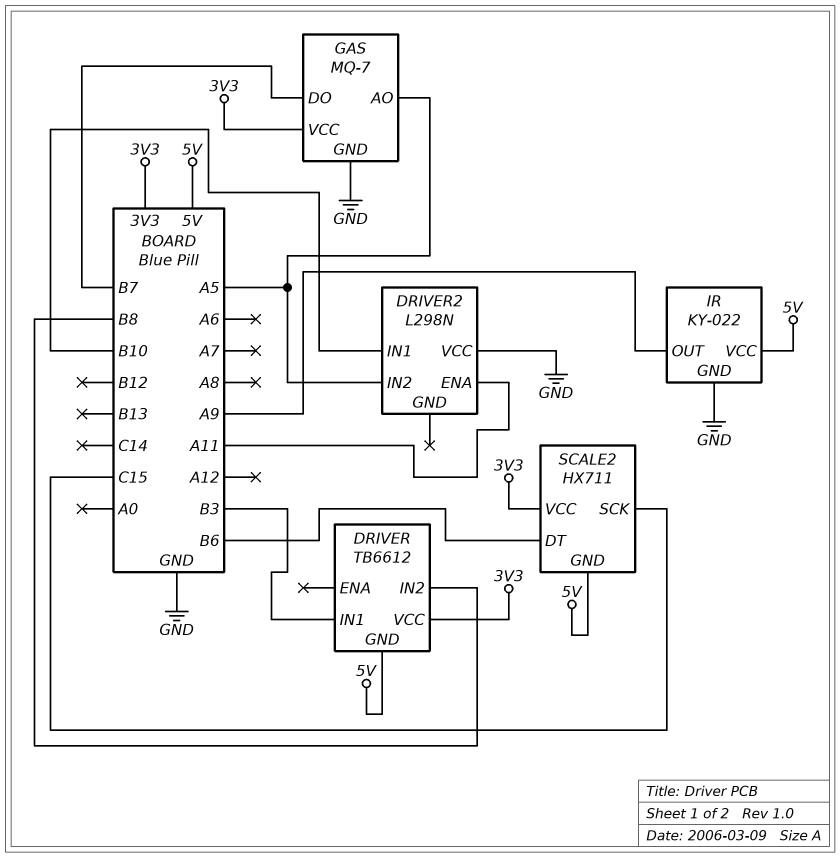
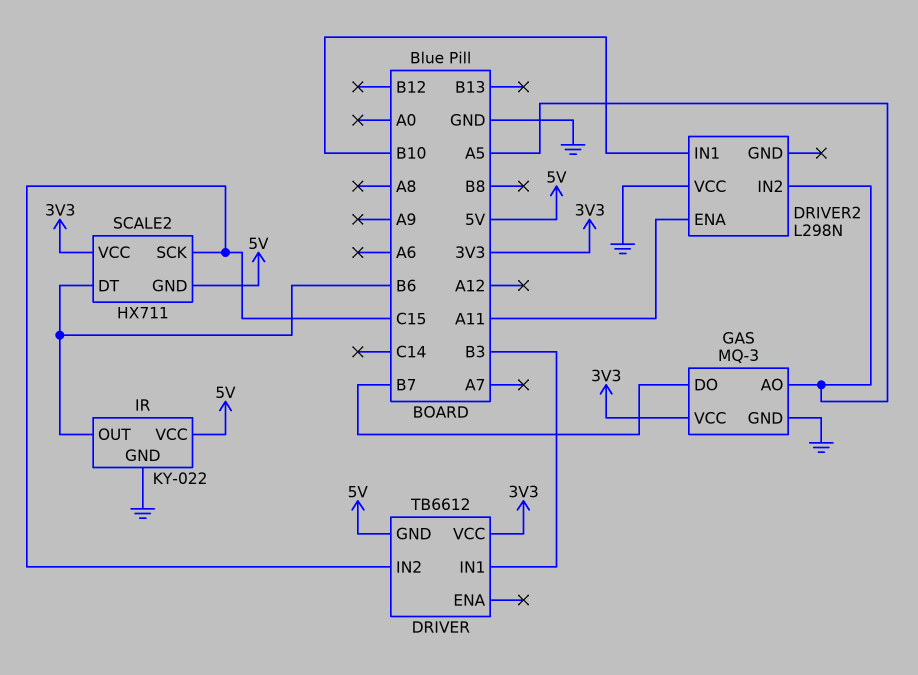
DRIVER pin IN2: B8 -> C15
GAS: MQ-7 -> MQ-3
IR pin OUT: A9 -> B6

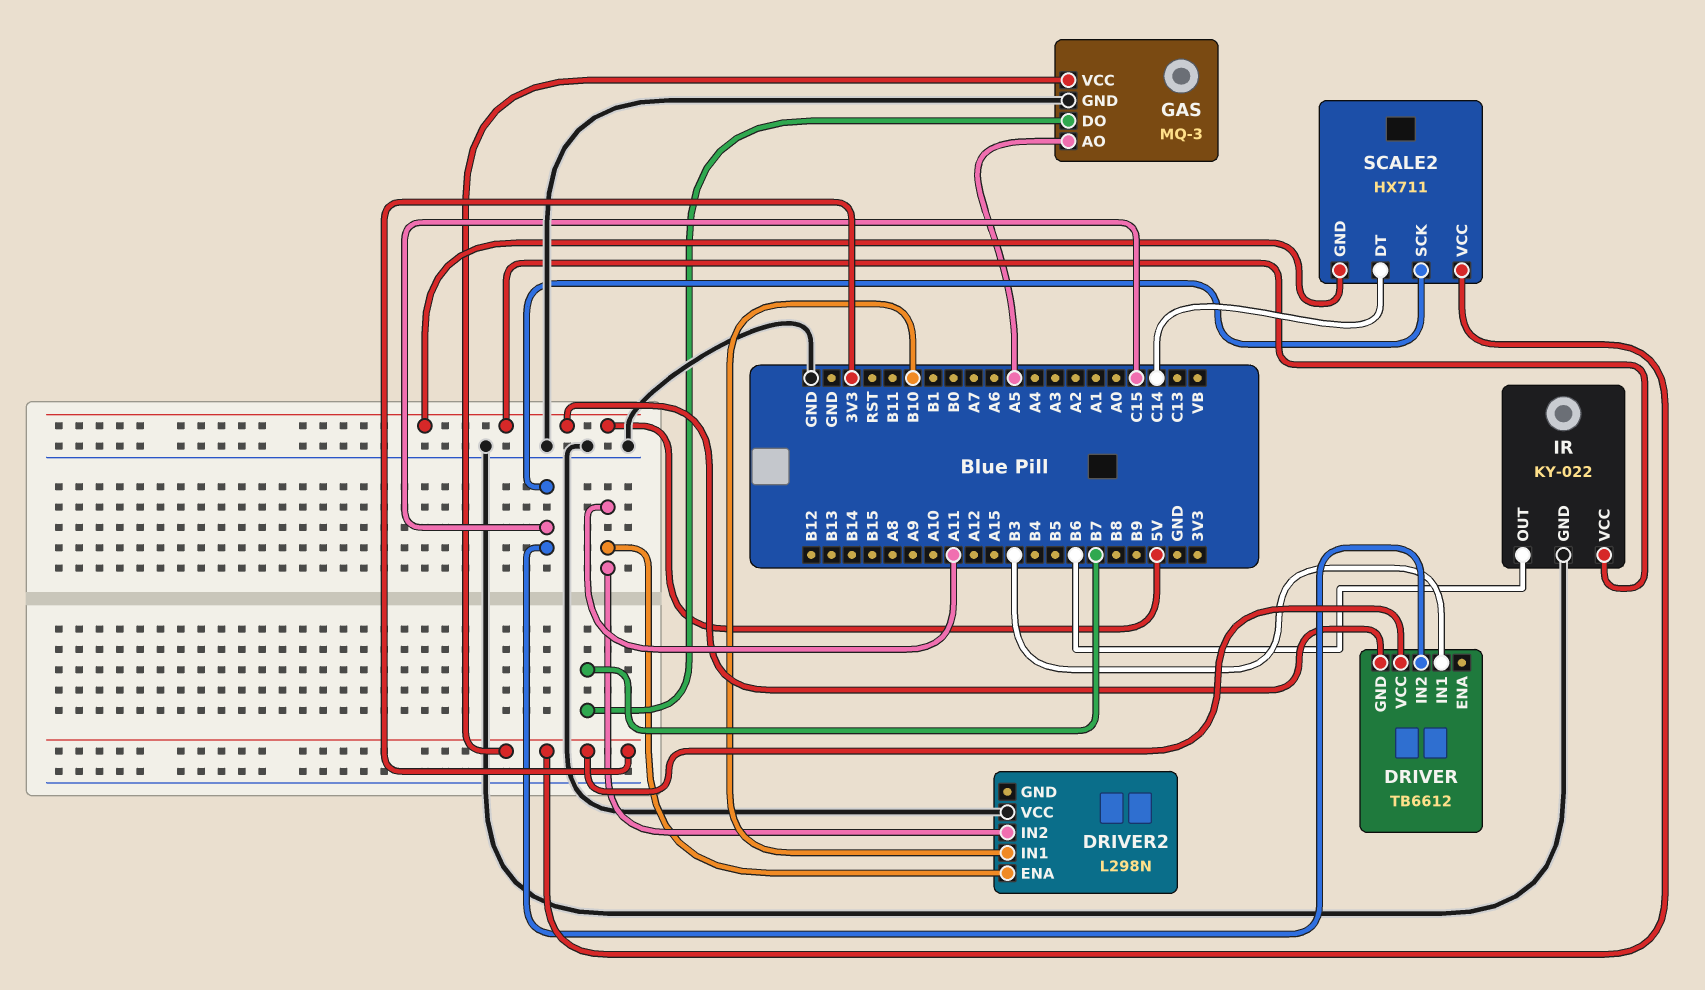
DRIVER2 pin IN2: A5 -> A11
SCALE2 pin DT: B6 -> C14

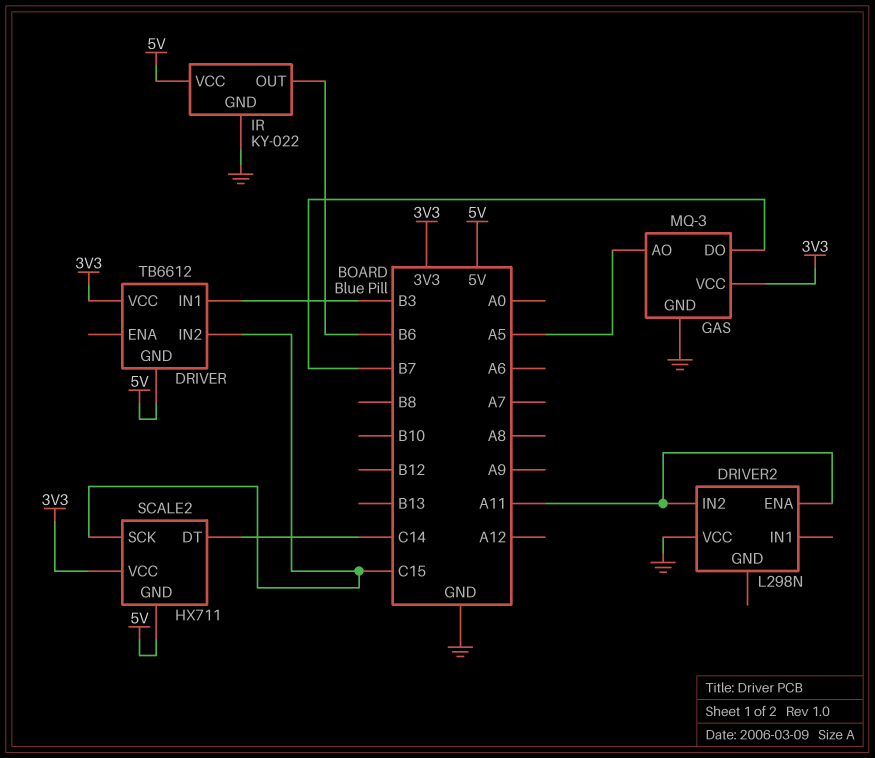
DRIVER2 pin IN1: B10 -> none

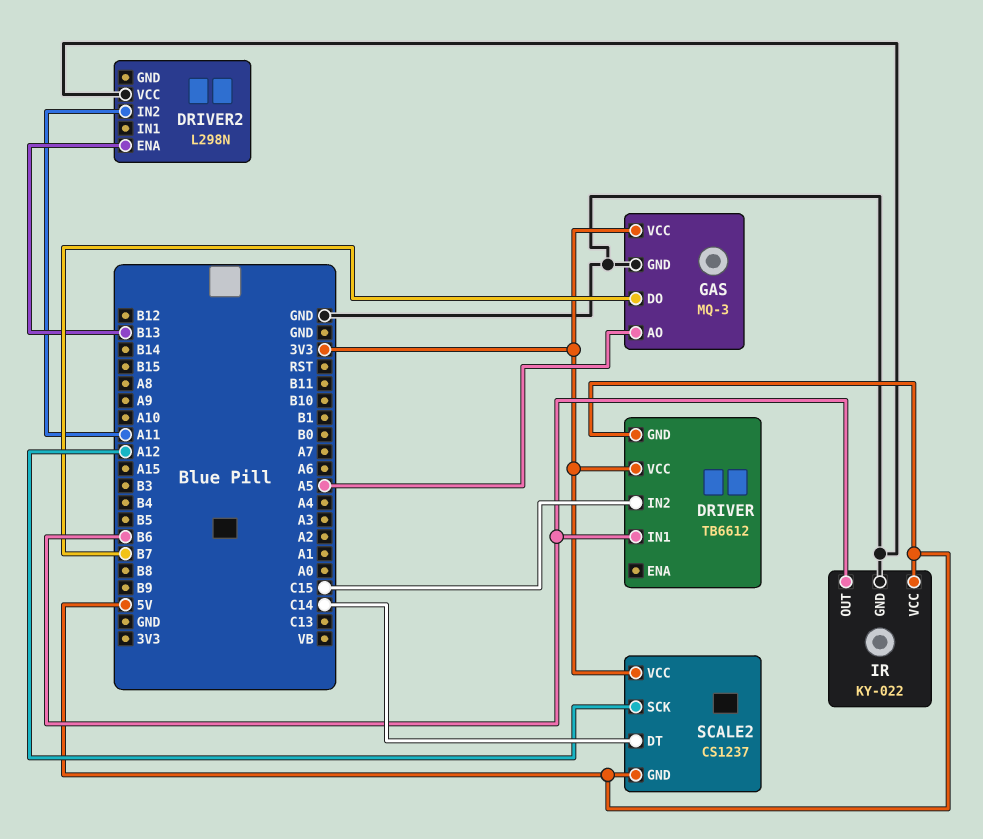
DRIVER pin IN1: B3 -> B6
DRIVER2 pin ENA: A11 -> B13
SCALE2: HX711 -> CS1237
SCALE2 pin SCK: C15 -> A12

